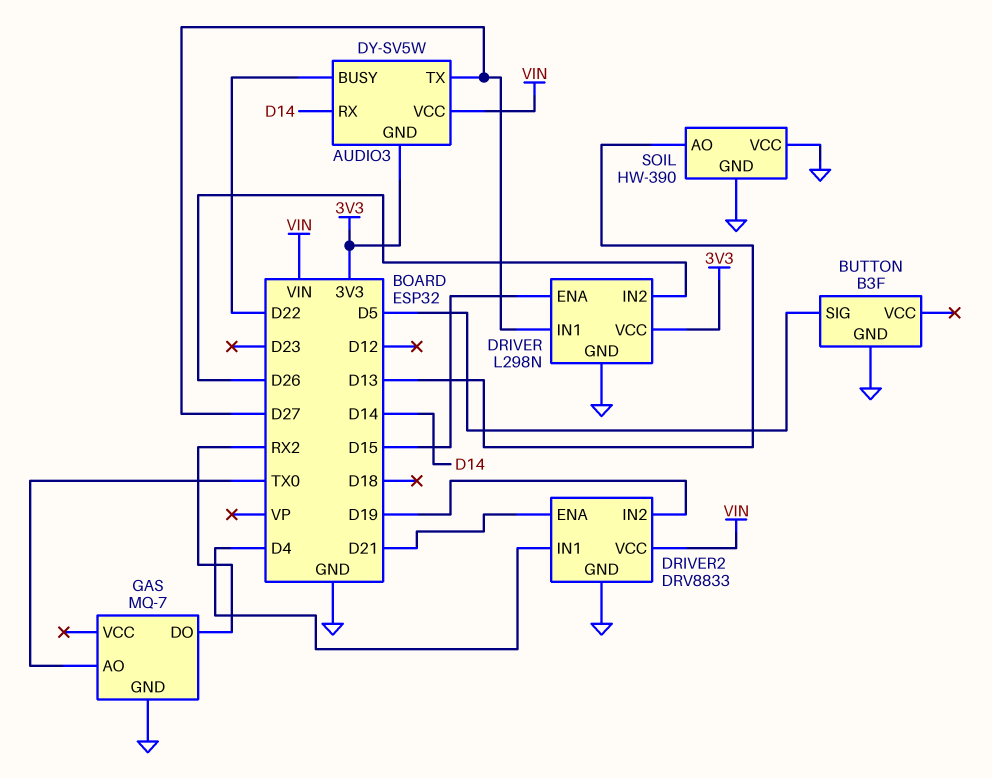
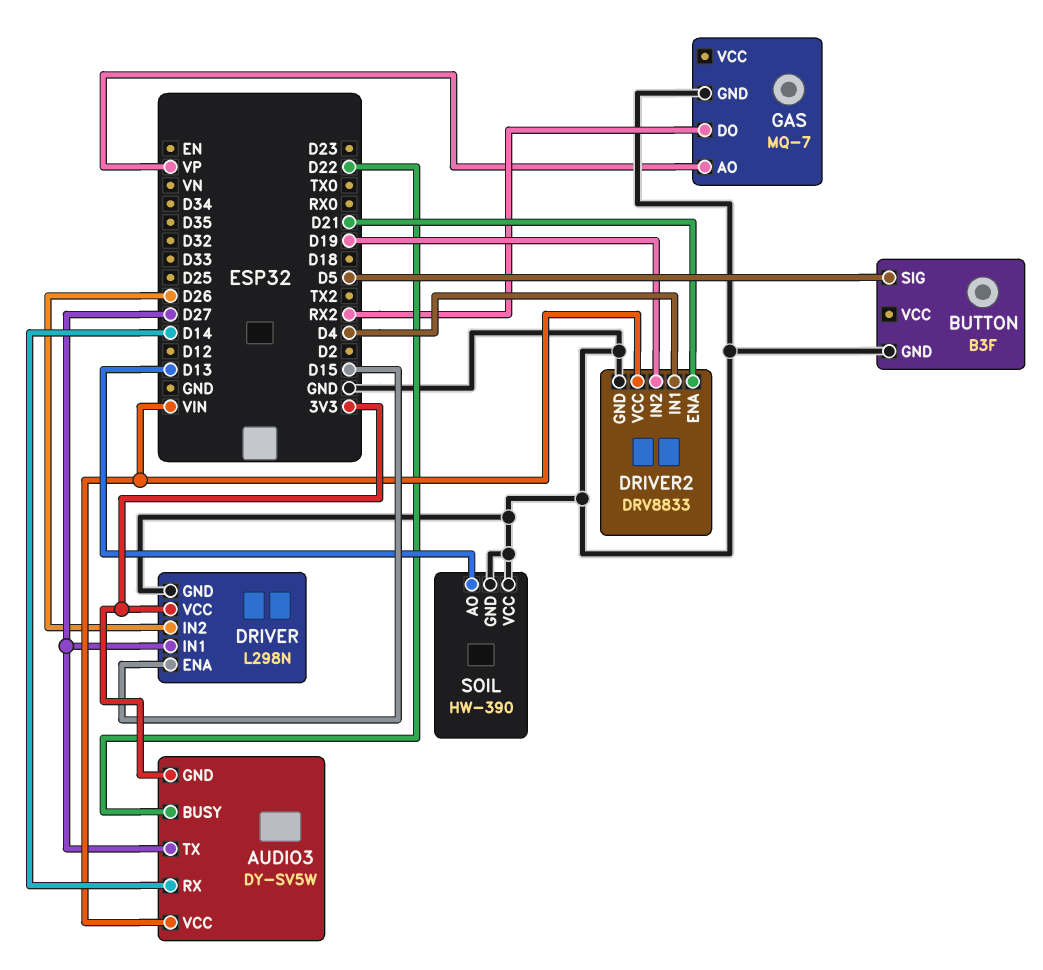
GAS pin AO: TX0 -> VP

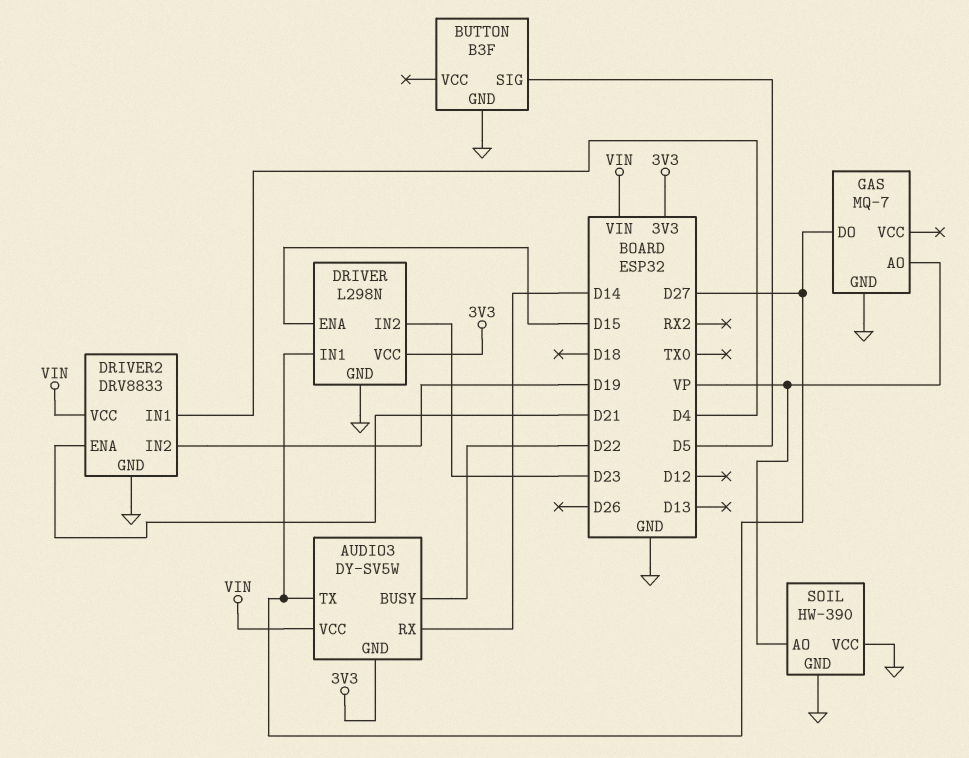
DRIVER pin IN2: D26 -> D23
GAS pin DO: RX2 -> D27
SOIL pin AO: D13 -> VP

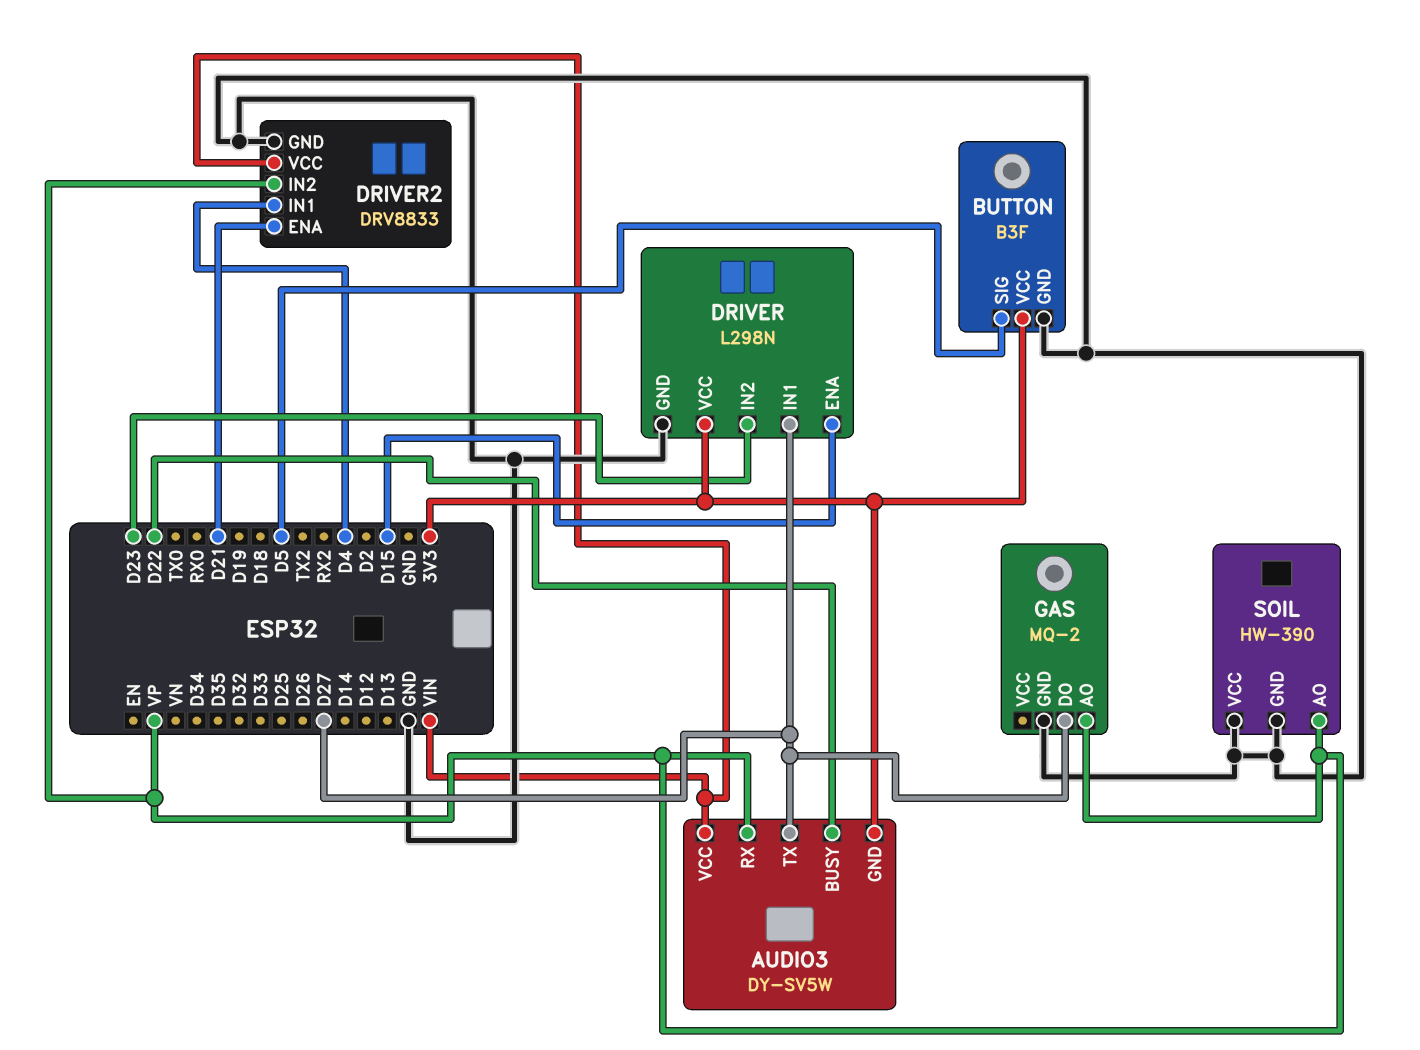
AUDIO3 pin RX: D14 -> VP
BUTTON pin VCC: none -> 3V3
DRIVER2 pin IN2: D19 -> VP
GAS: MQ-7 -> MQ-2

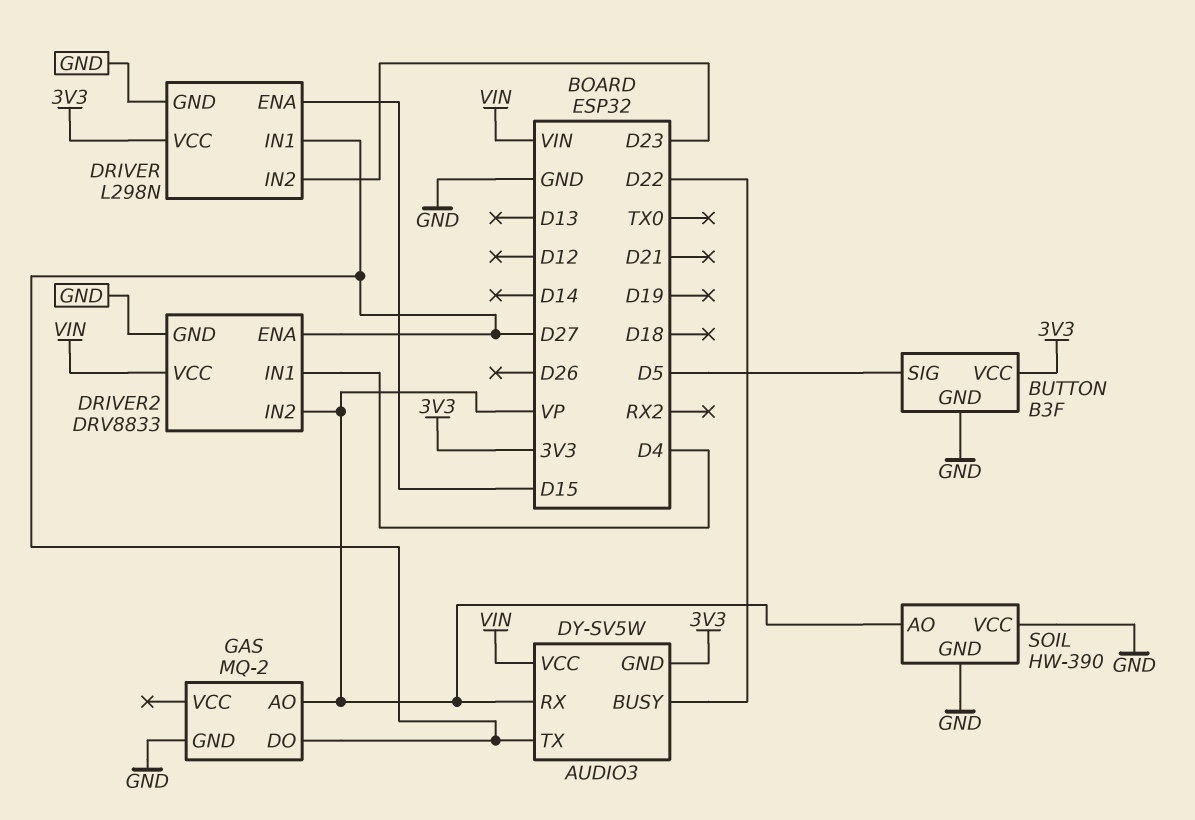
DRIVER2 pin ENA: D21 -> D27

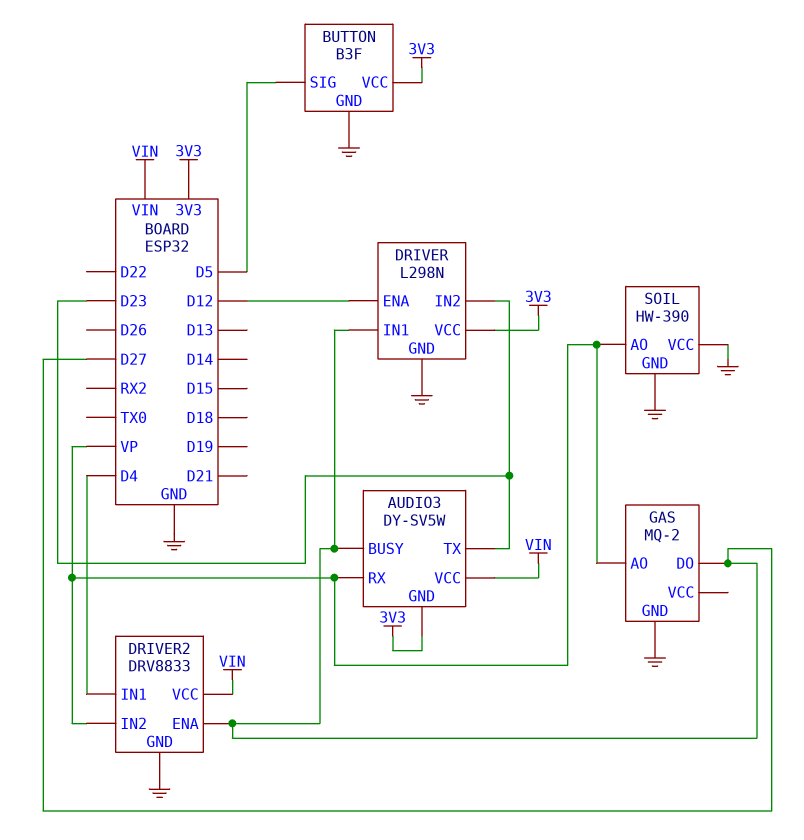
AUDIO3 pin BUSY: D22 -> D27
AUDIO3 pin TX: D27 -> D23
DRIVER pin ENA: D15 -> D12

